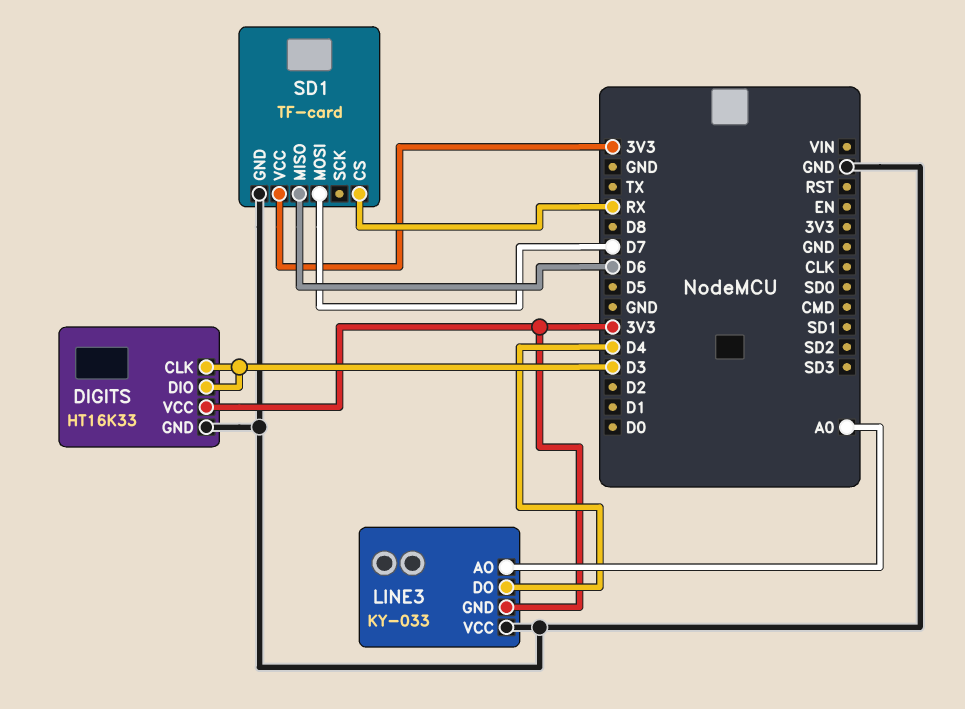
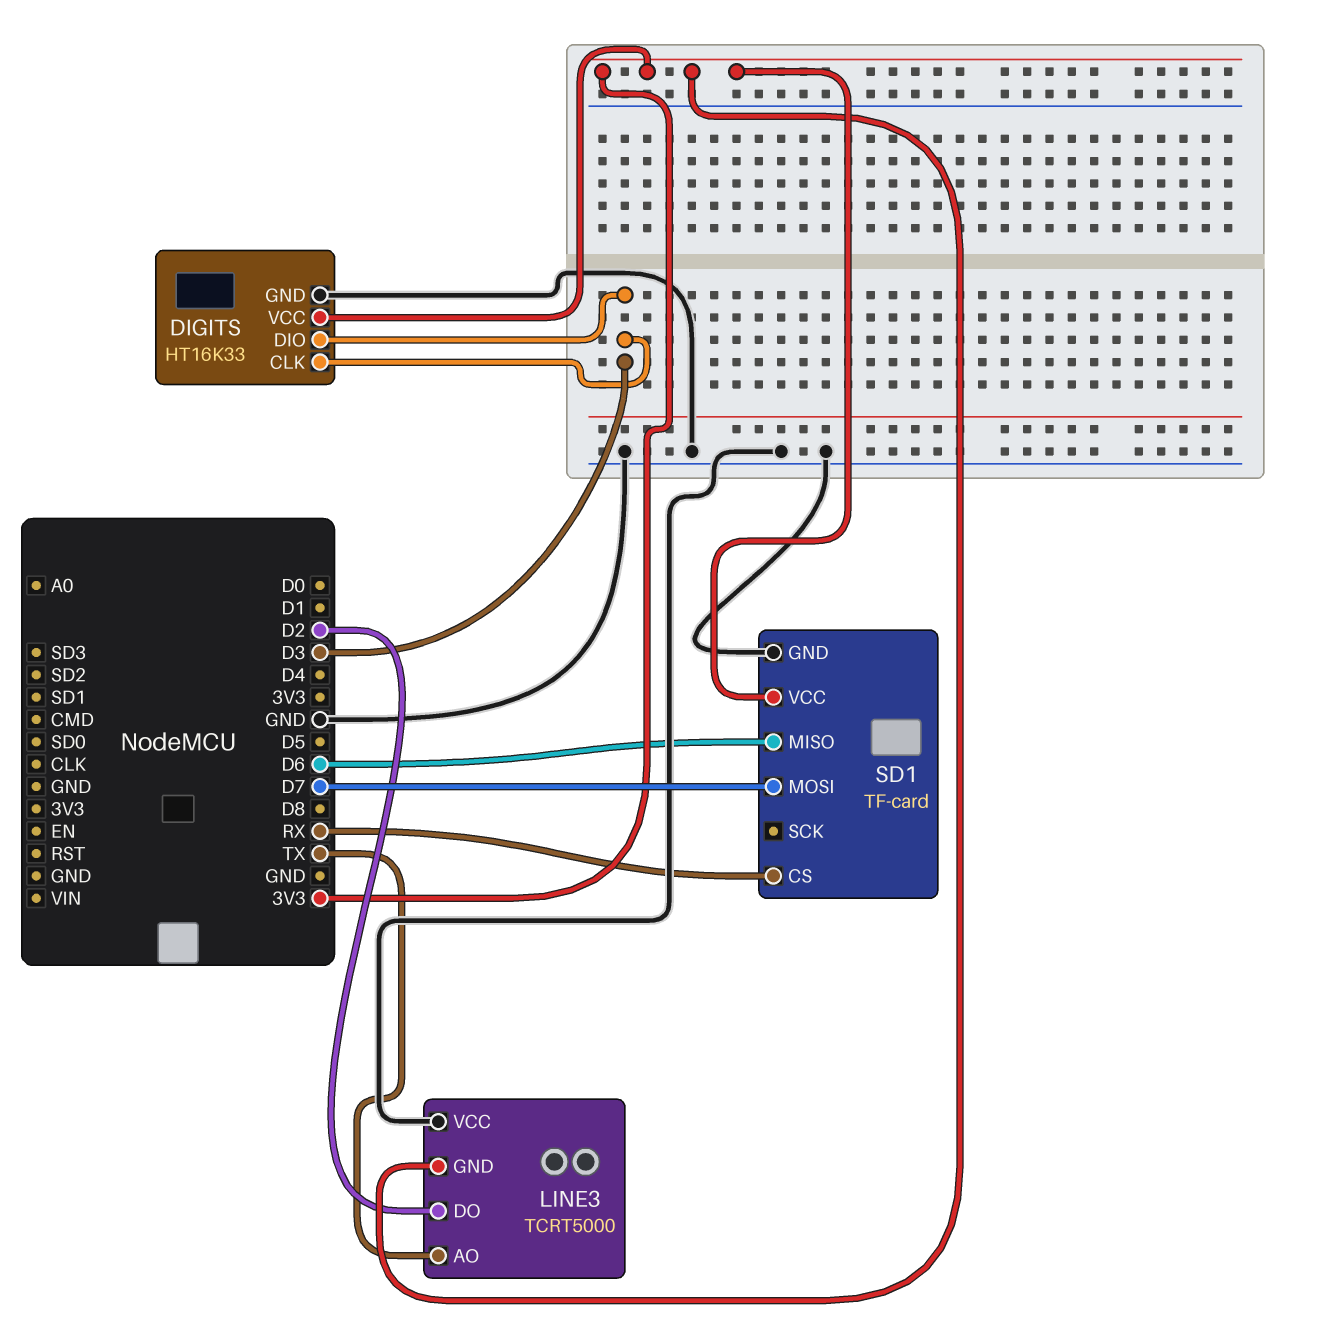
LINE3: KY-033 -> TCRT5000
LINE3 pin AO: A0 -> TX
LINE3 pin DO: D4 -> D2

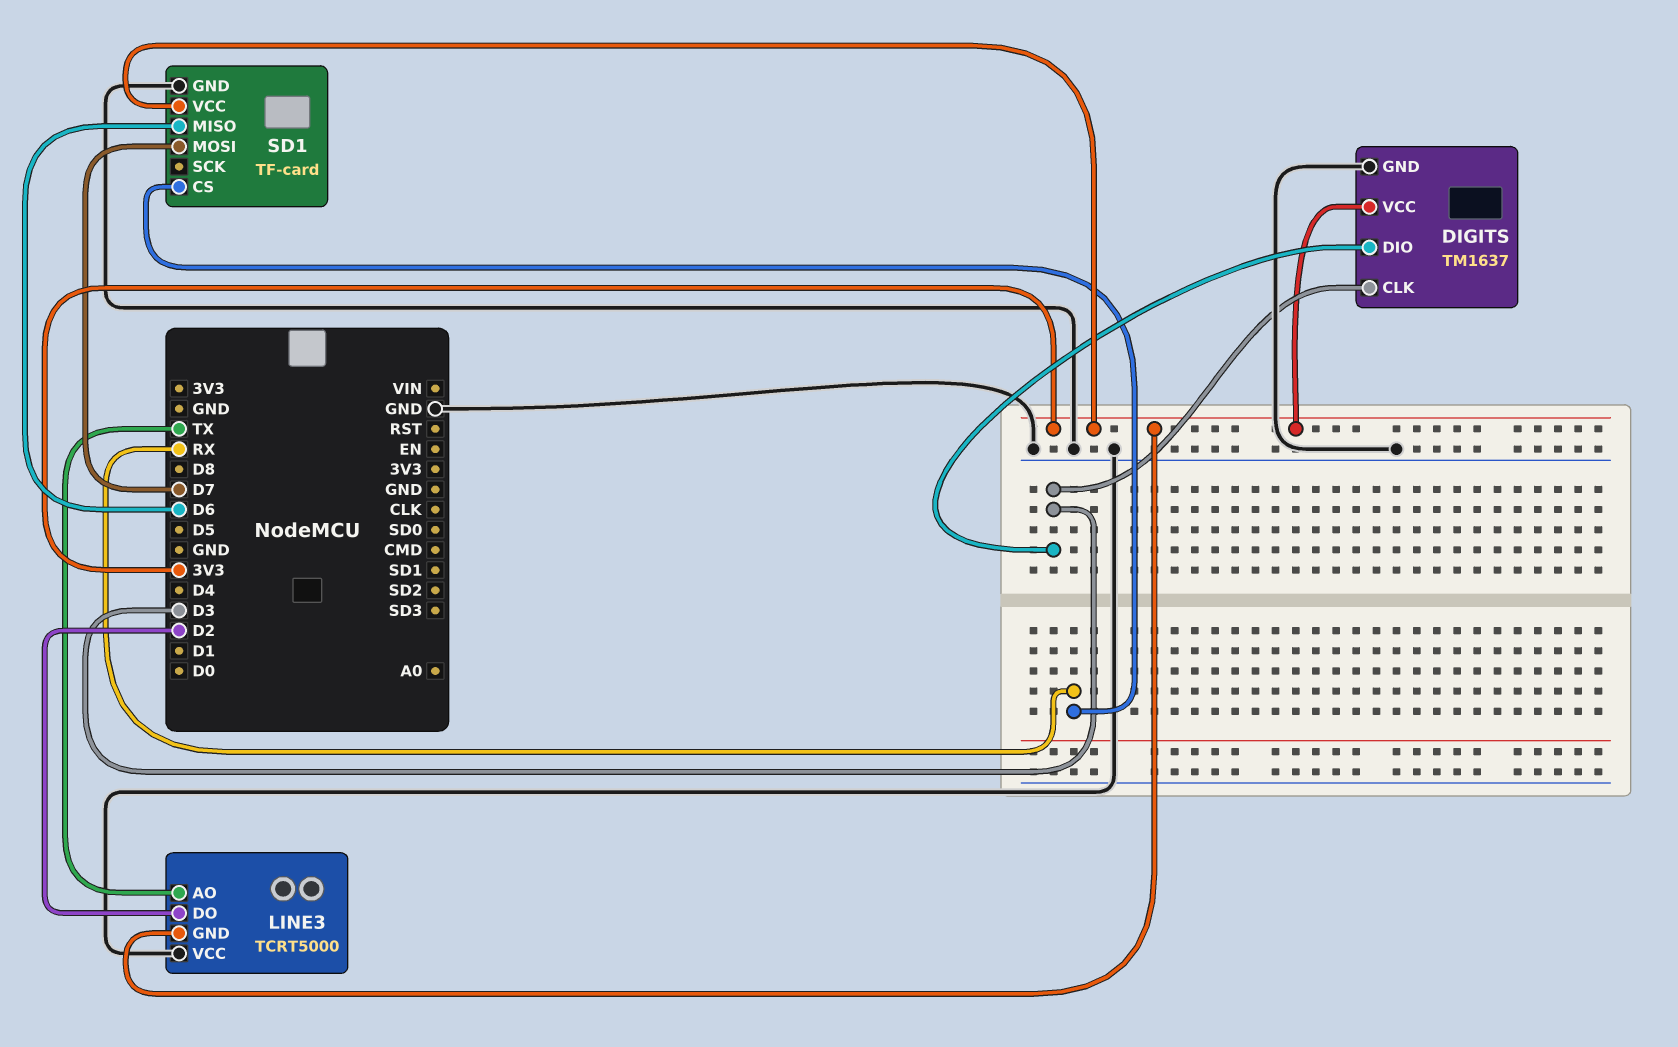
DIGITS: HT16K33 -> TM1637

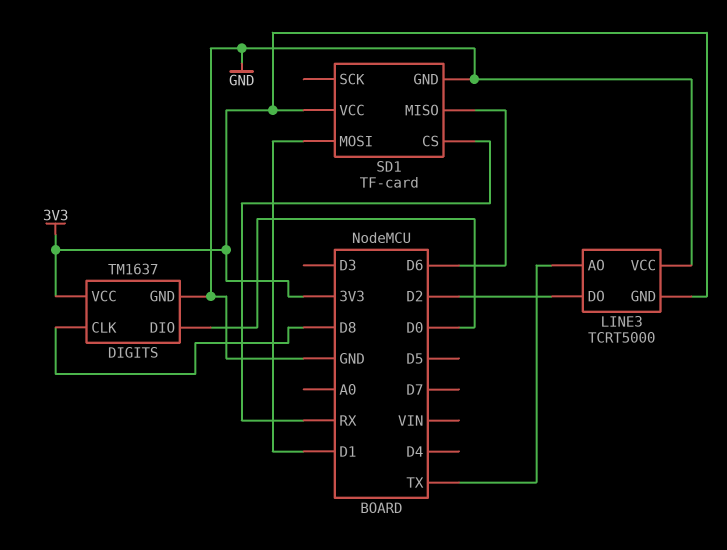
DIGITS pin CLK: D3 -> D8
DIGITS pin DIO: D3 -> D0
SD1 pin MOSI: D7 -> D1

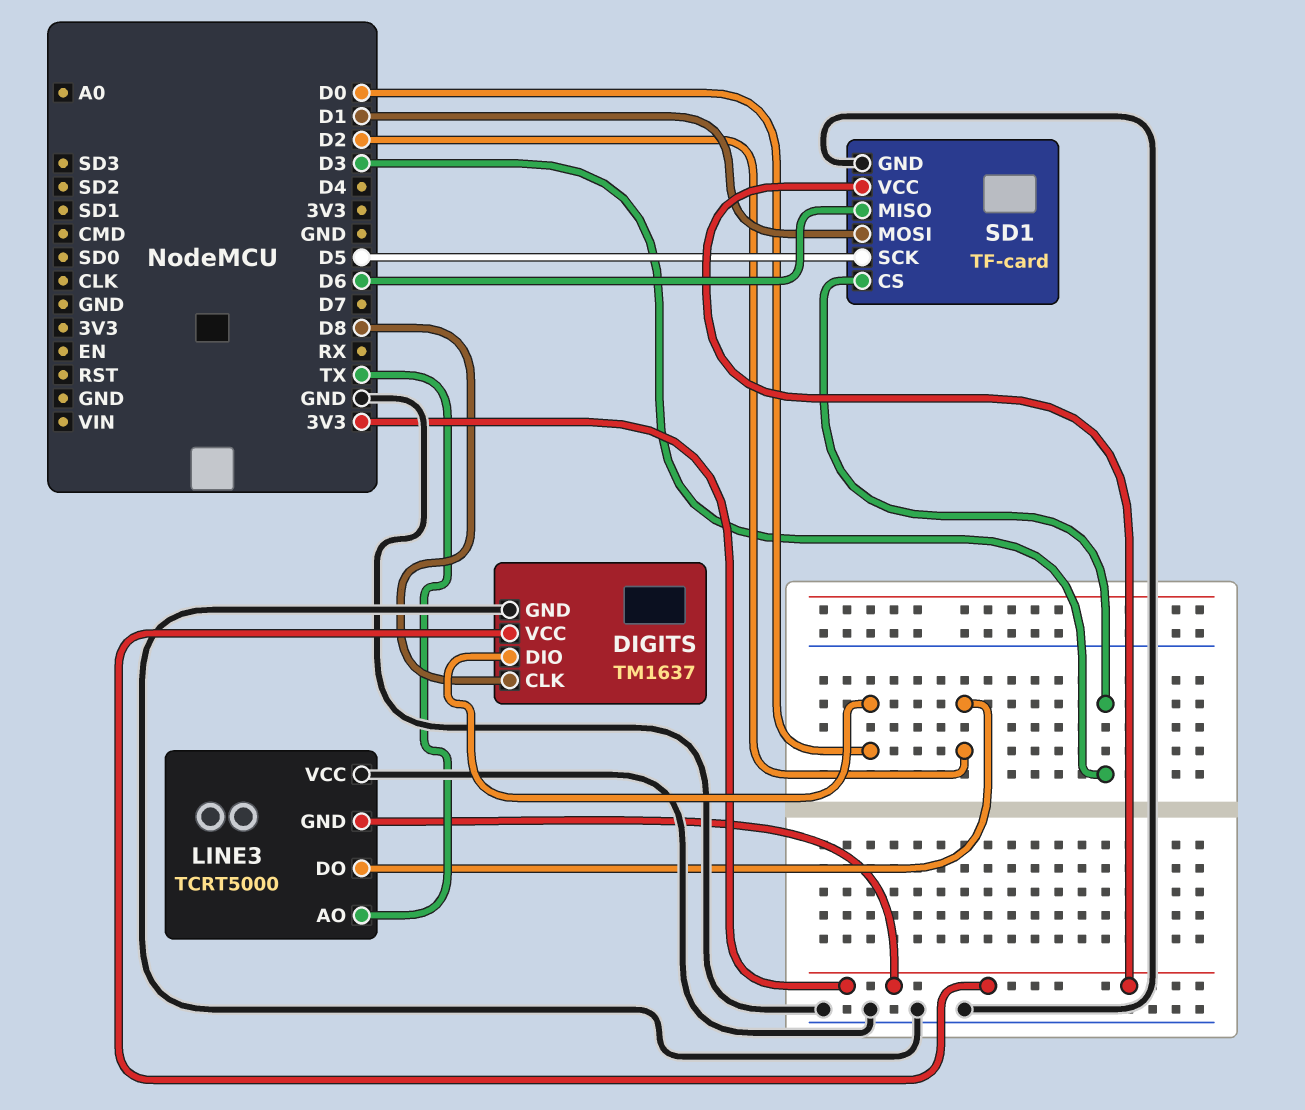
SD1 pin CS: RX -> D3
SD1 pin SCK: none -> D5

